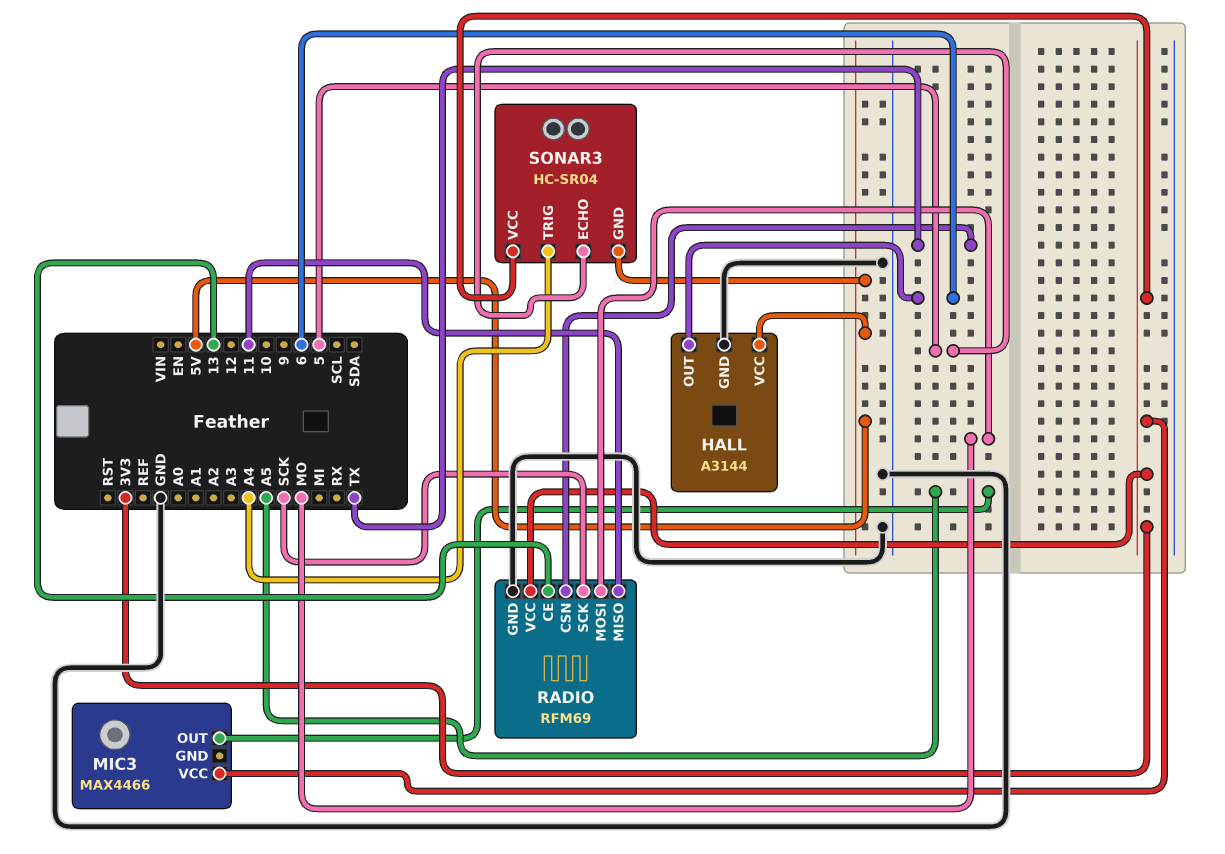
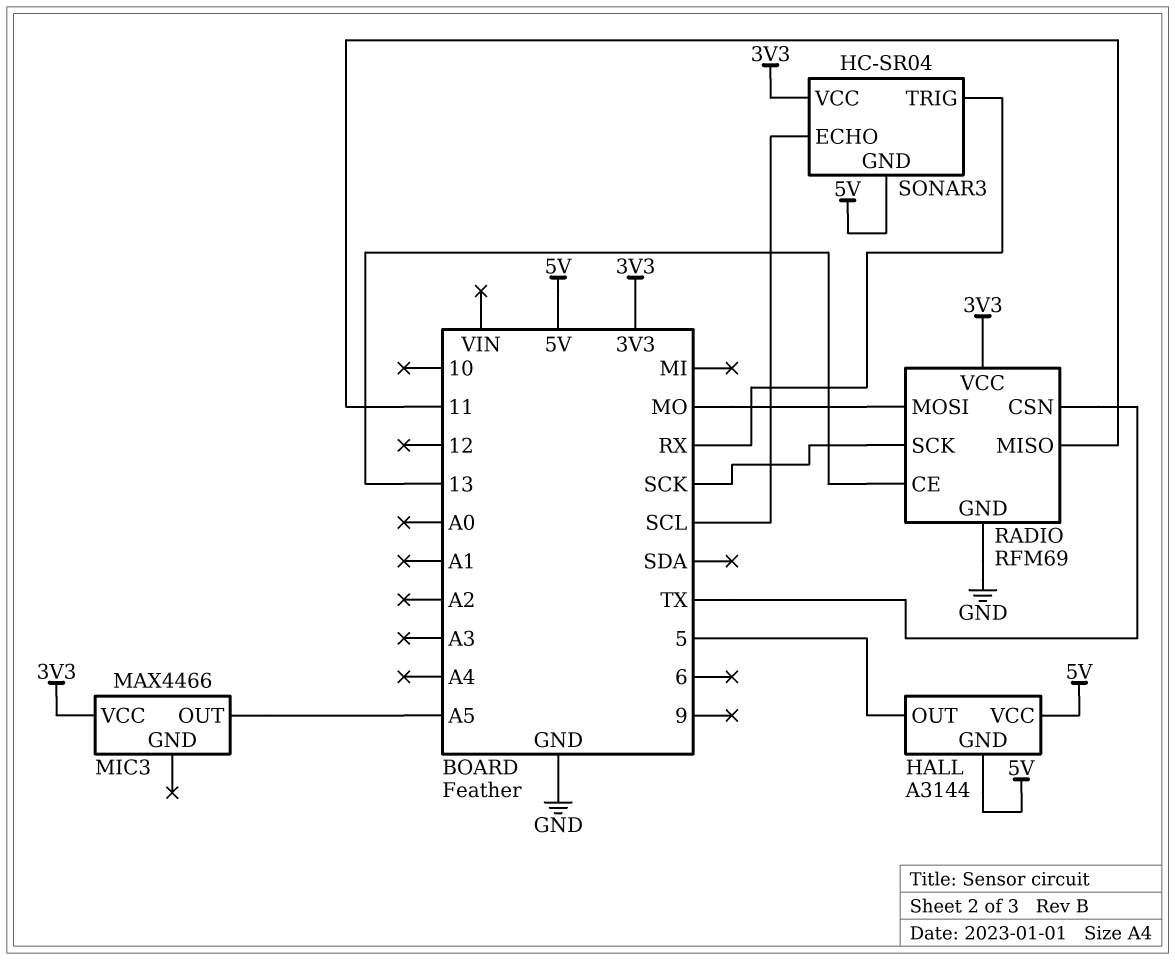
HALL pin GND: GND -> 5V
HALL pin OUT: 6 -> 5
SONAR3 pin ECHO: 5 -> SCL
SONAR3 pin TRIG: A4 -> RX

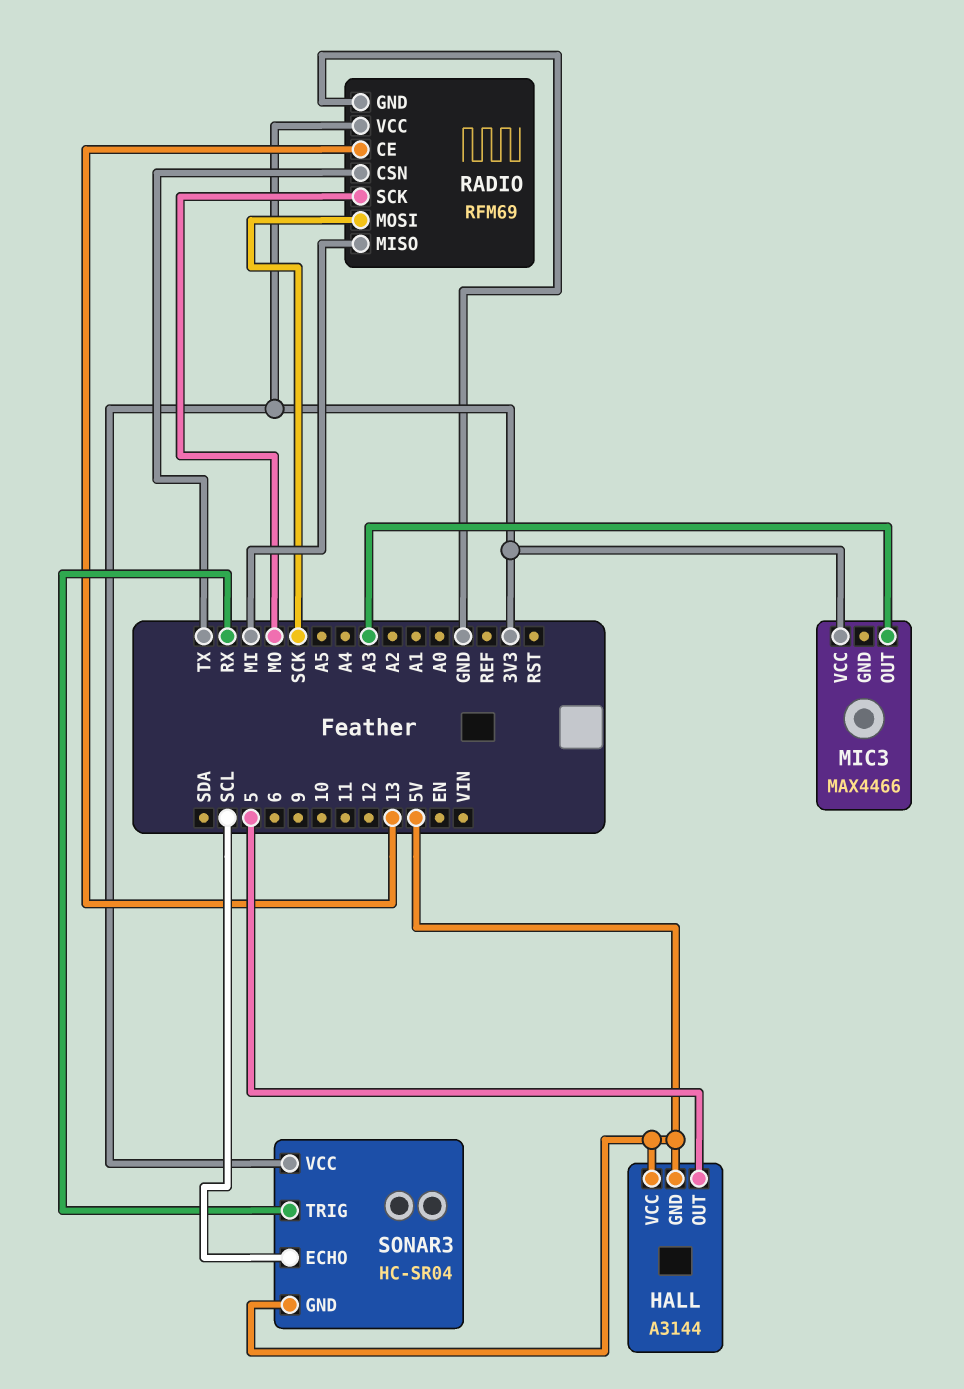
MIC3 pin OUT: A5 -> A3
RADIO pin MISO: 11 -> MI
RADIO pin MOSI: MO -> SCK
RADIO pin SCK: SCK -> MO

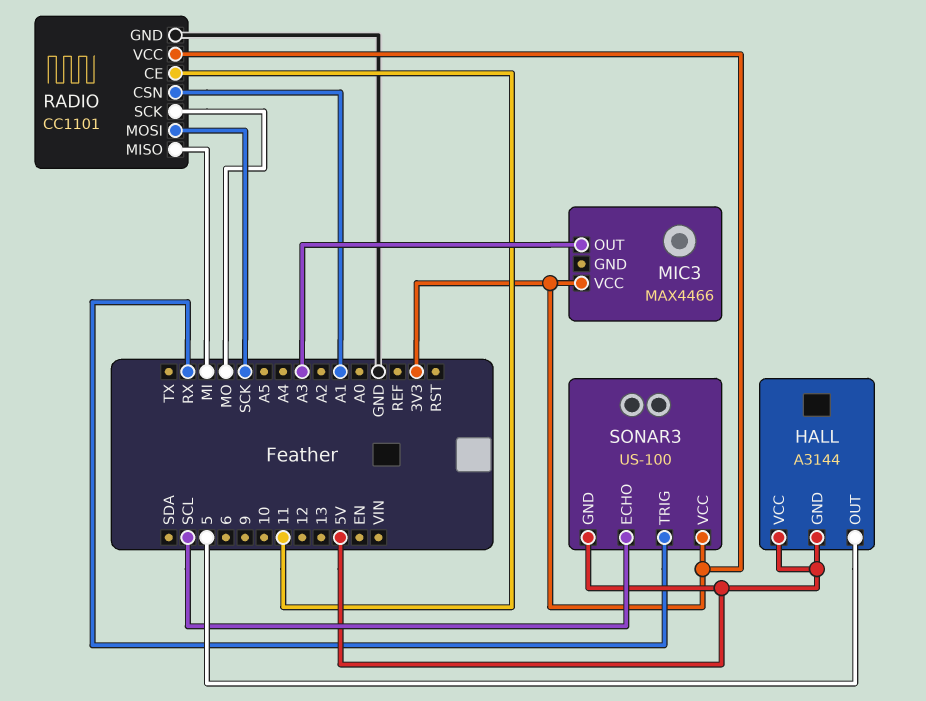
RADIO: RFM69 -> CC1101
RADIO pin CE: 13 -> 11
RADIO pin CSN: TX -> A1
SONAR3: HC-SR04 -> US-100

